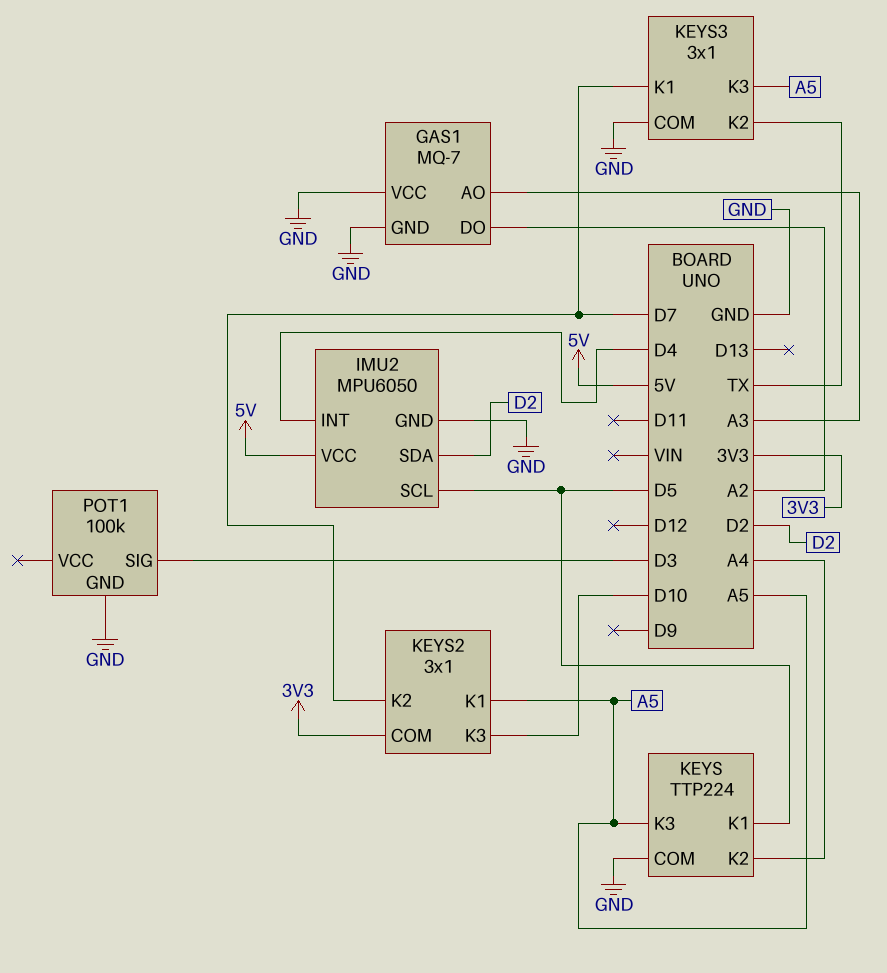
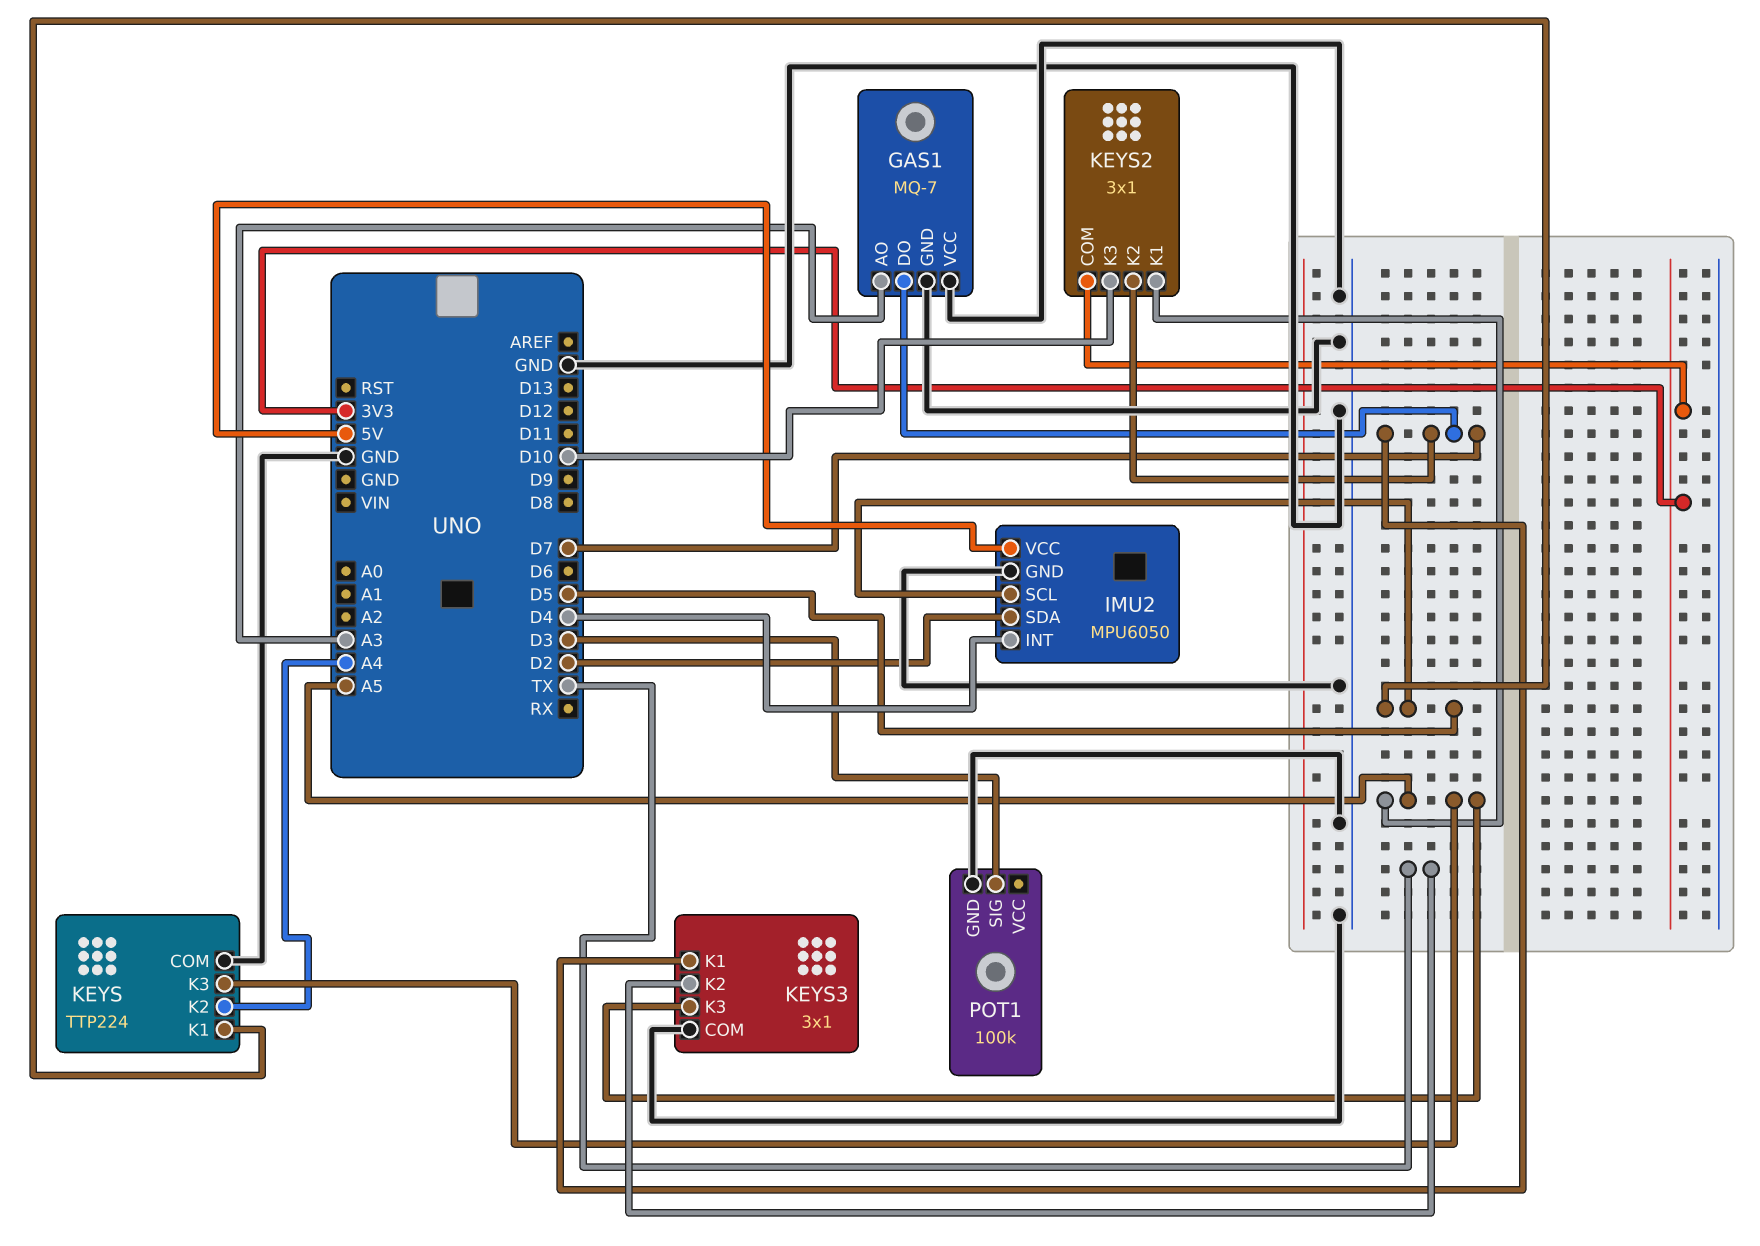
GAS1 pin DO: A2 -> D7

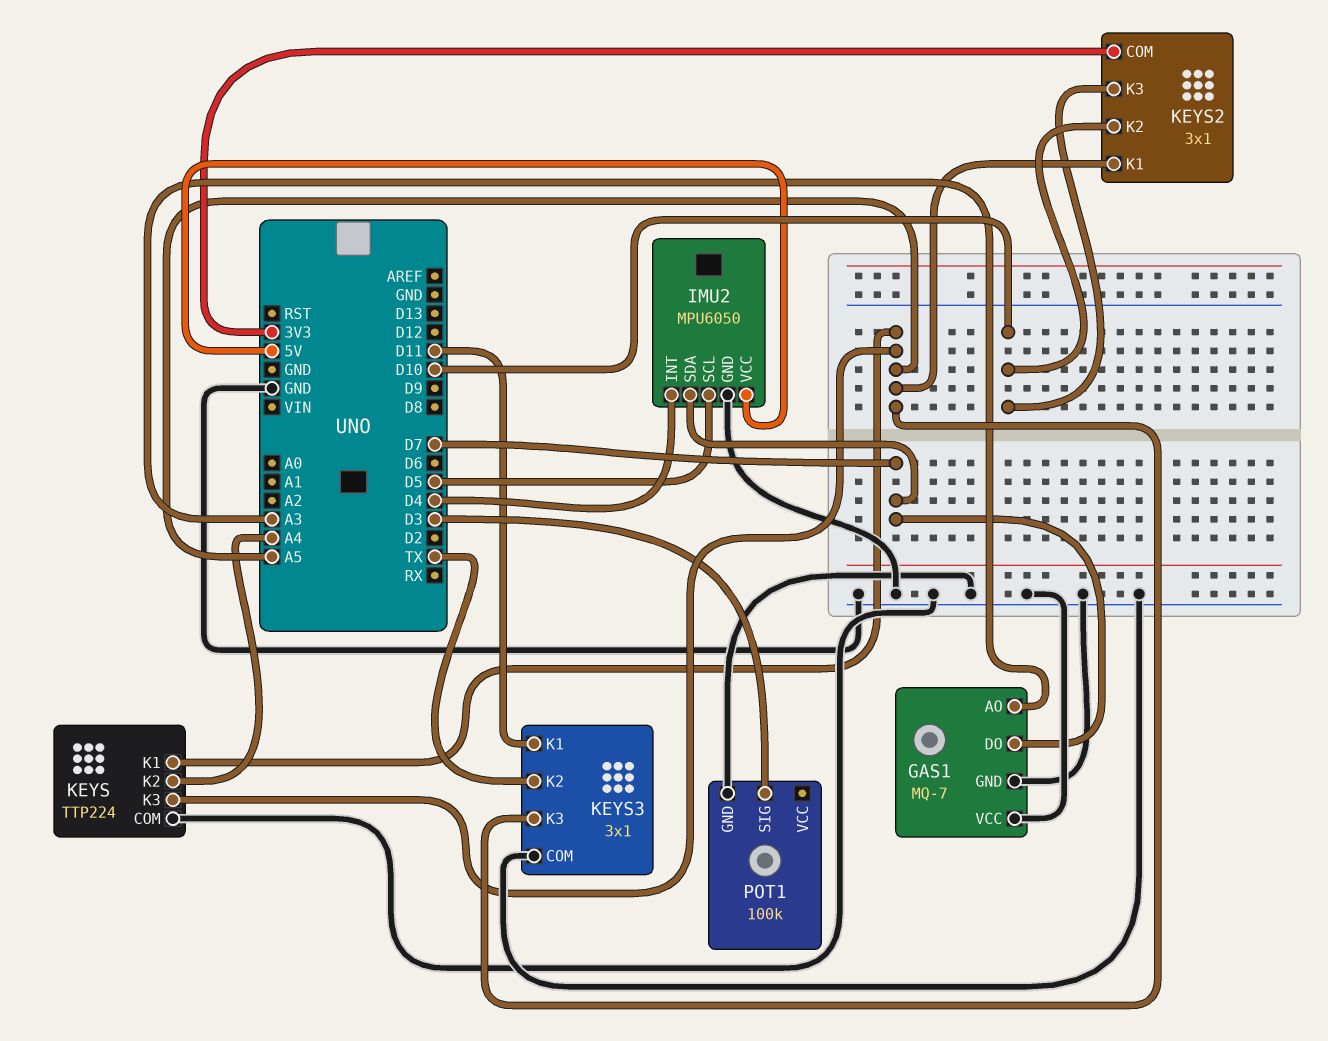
IMU2 pin SDA: D2 -> D7
KEYS pin K1: D5 -> A5
KEYS2 pin K2: D7 -> D10
KEYS3 pin K1: D7 -> D11

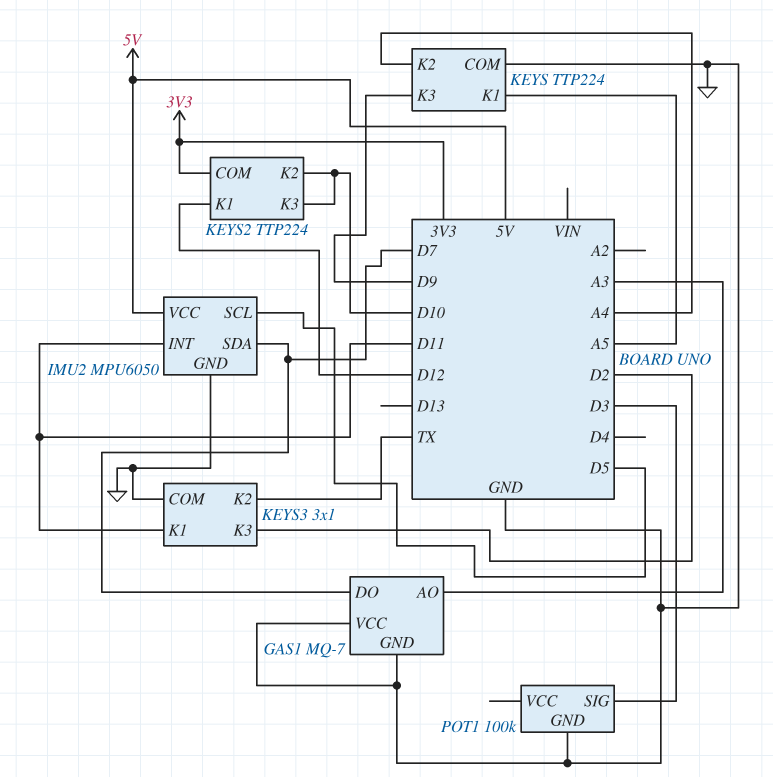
IMU2 pin INT: D4 -> D11
KEYS pin K3: A5 -> D9
KEYS2: 3x1 -> TTP224
KEYS2 pin K1: A5 -> D12
KEYS3 pin K3: A5 -> D2

